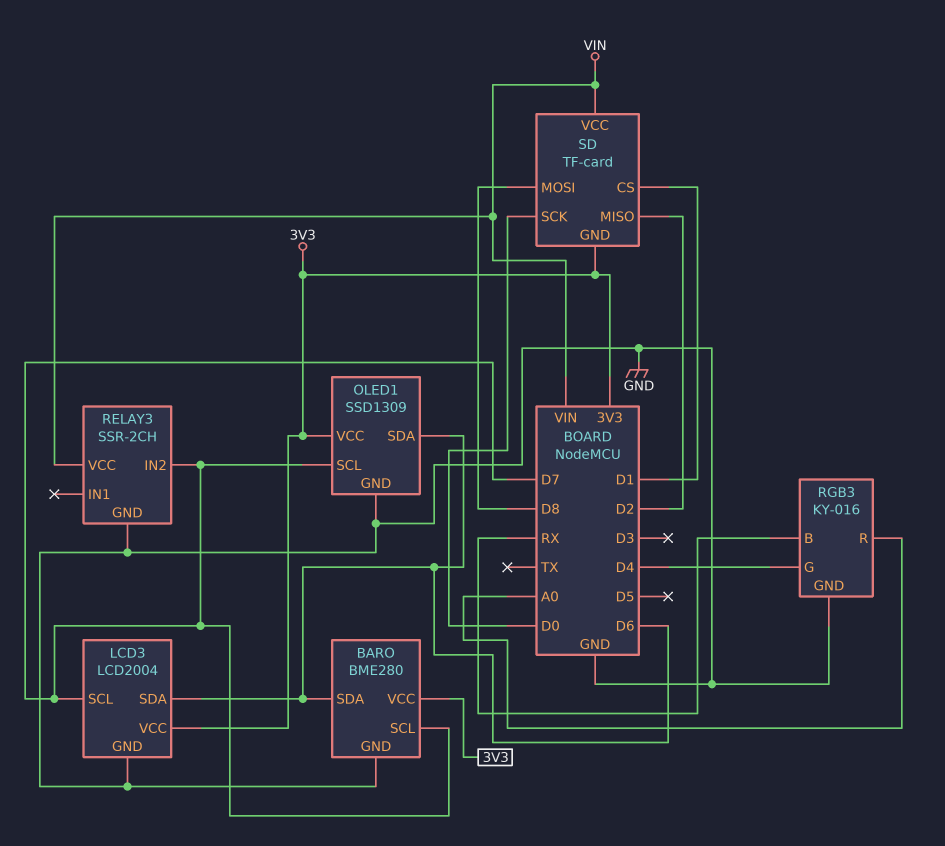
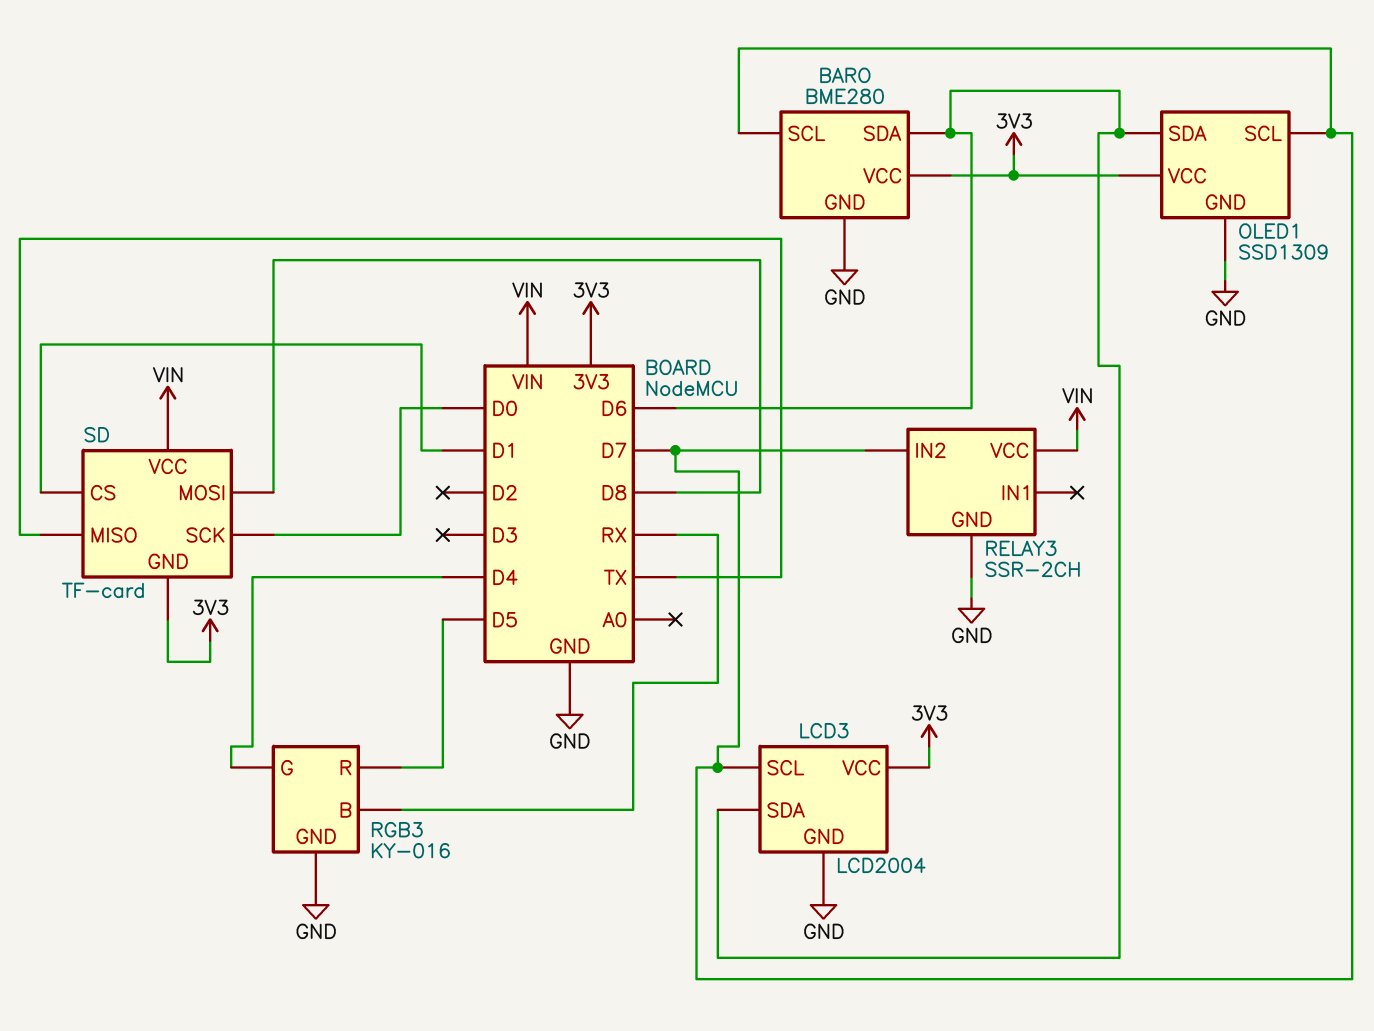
RGB3 pin R: A0 -> D5
SD pin MISO: D2 -> TX

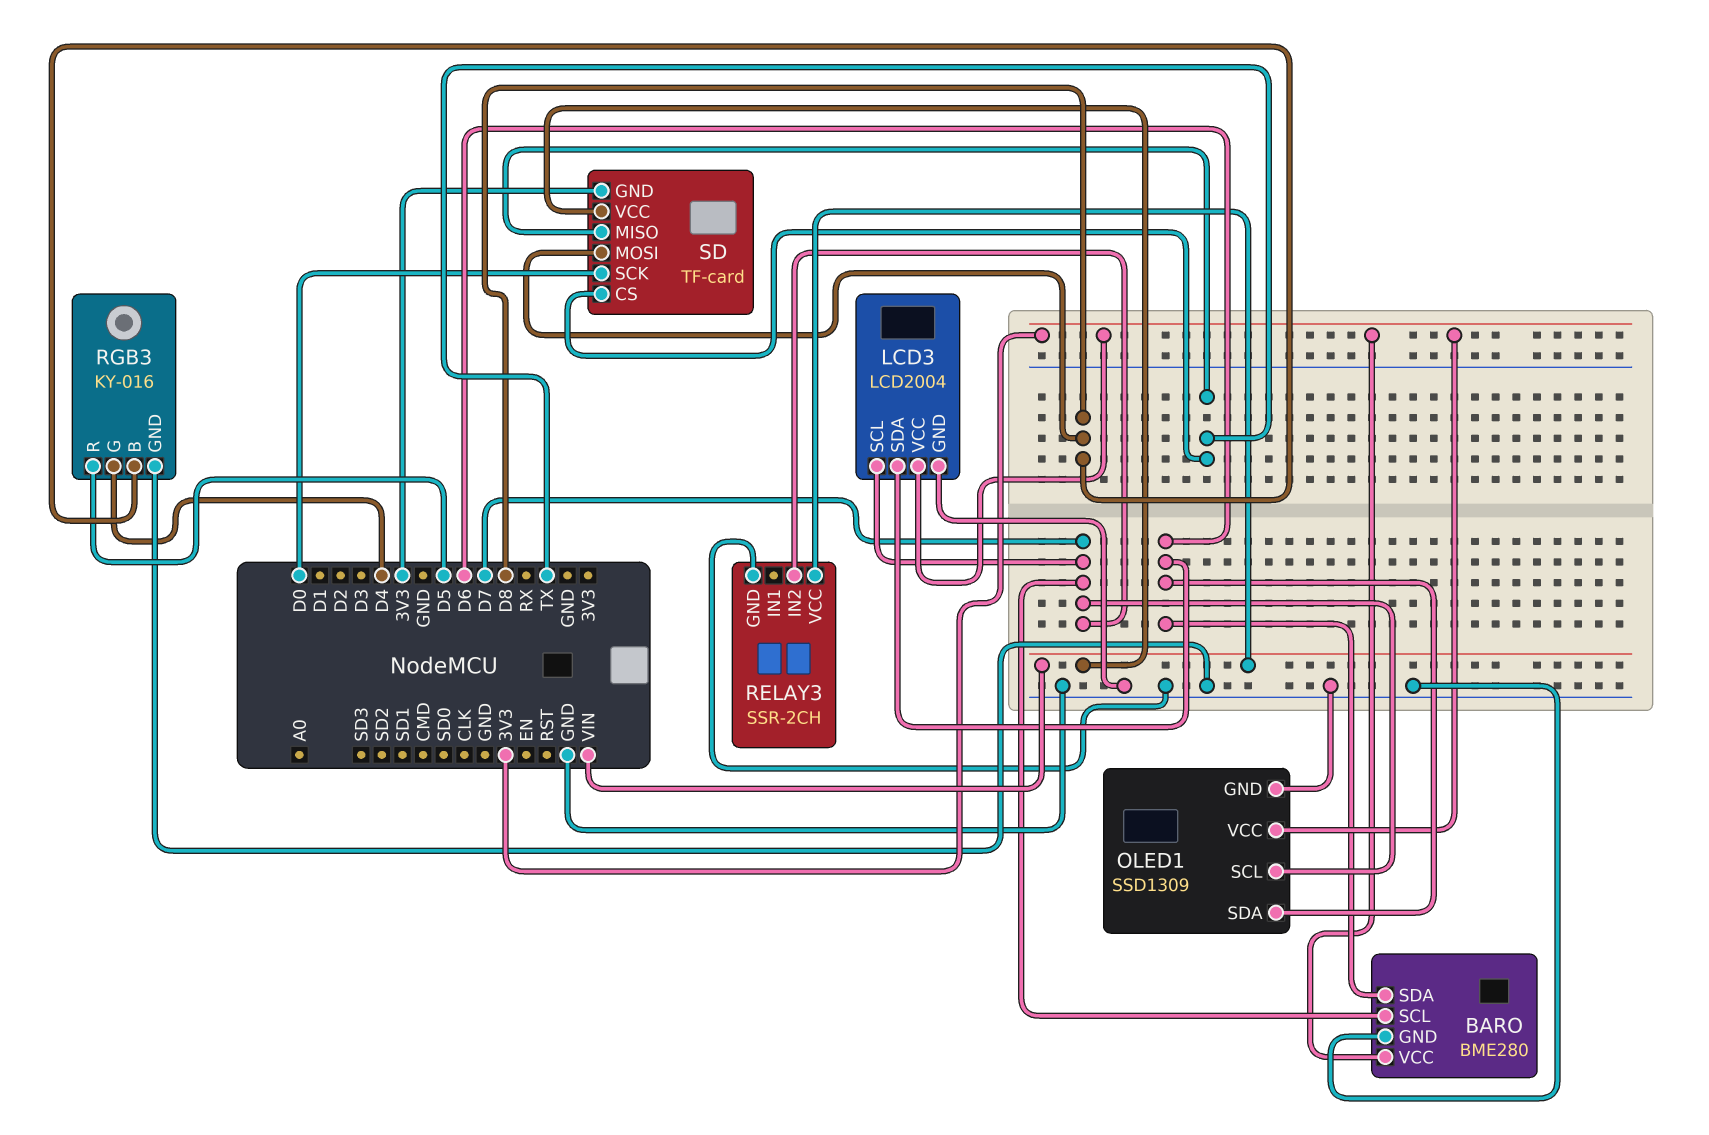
RGB3 pin B: RX -> D8
SD pin CS: D1 -> TX

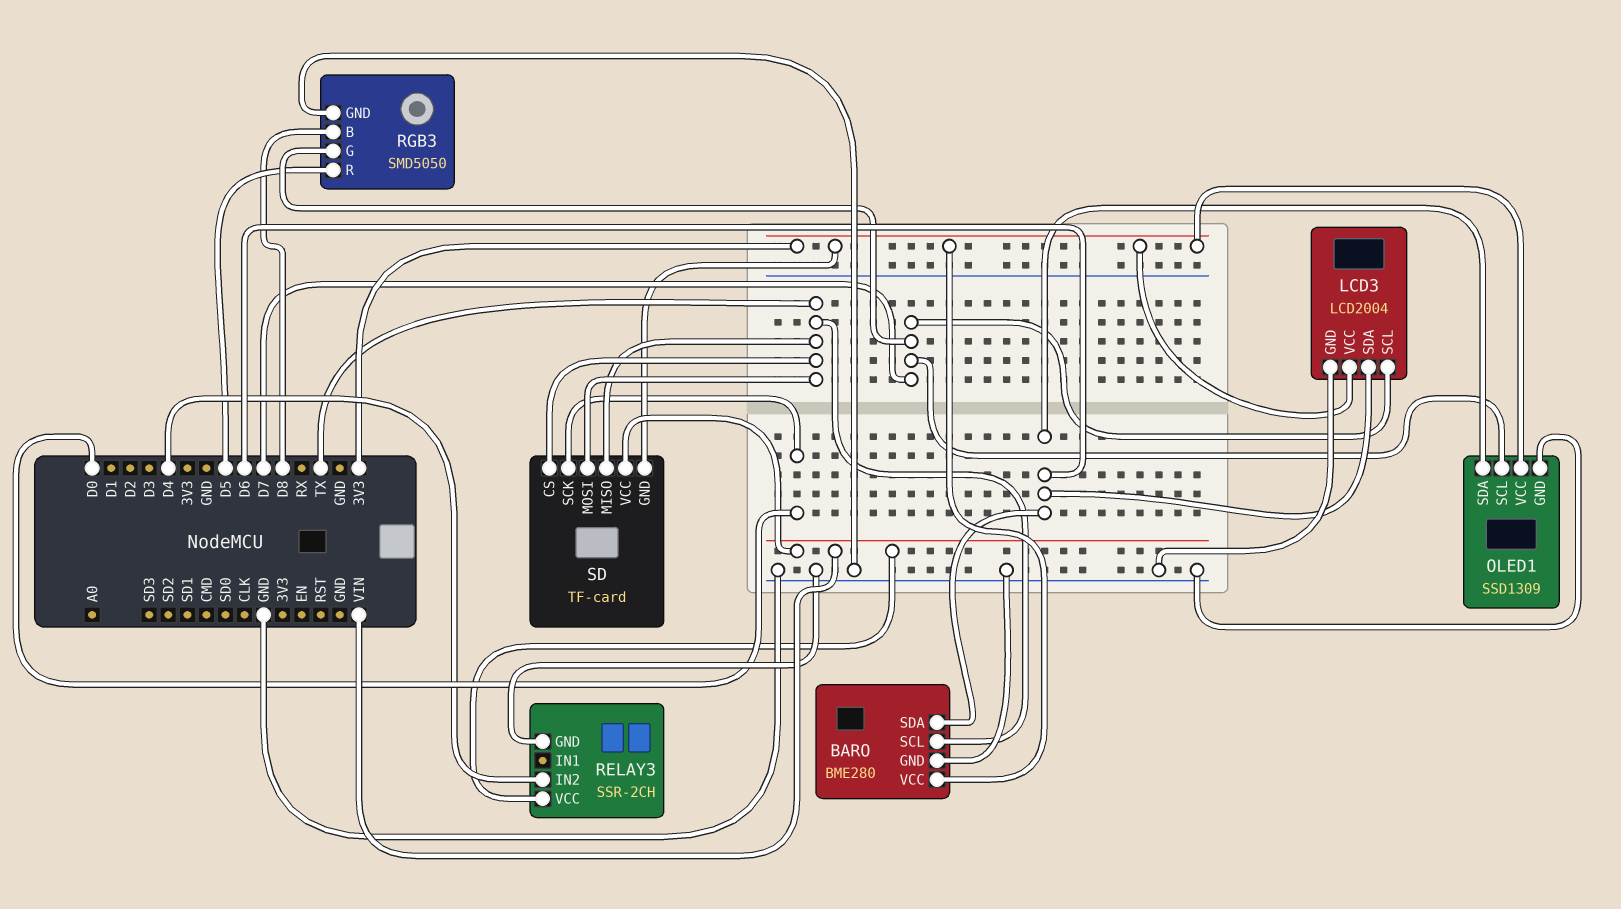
BARO pin SCL: D7 -> TX
RELAY3 pin IN2: D7 -> D4
RGB3: KY-016 -> SMD5050
RGB3 pin G: D4 -> D7
SD pin MOSI: D8 -> TX

